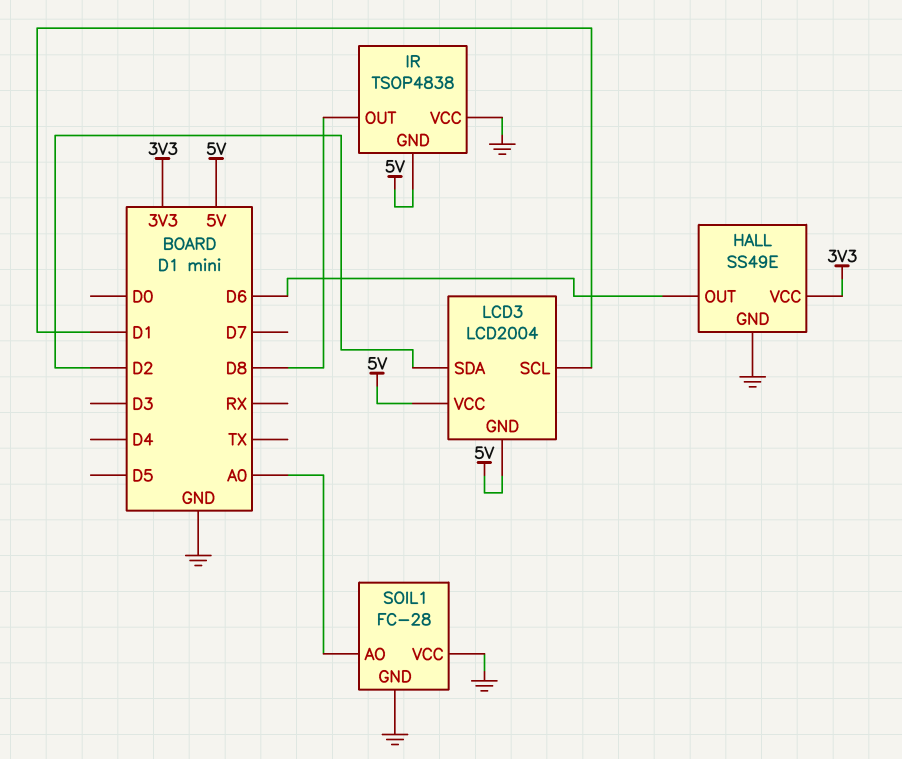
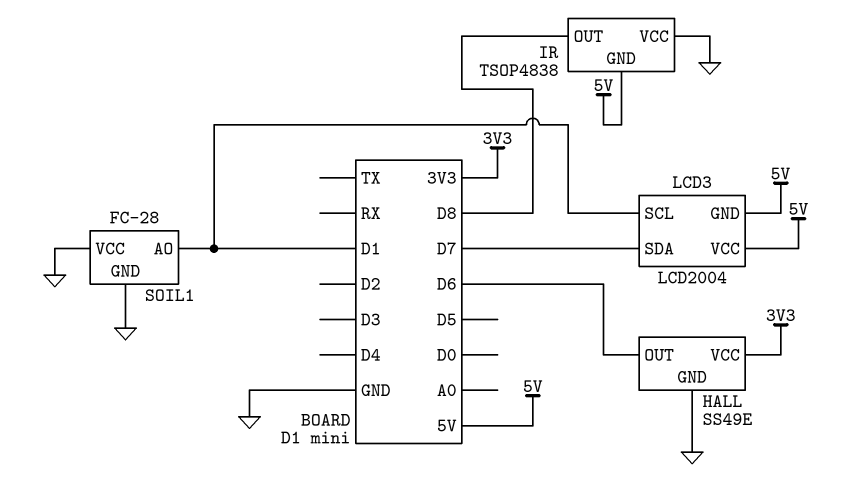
LCD3 pin SDA: D2 -> D7
SOIL1 pin AO: A0 -> D1

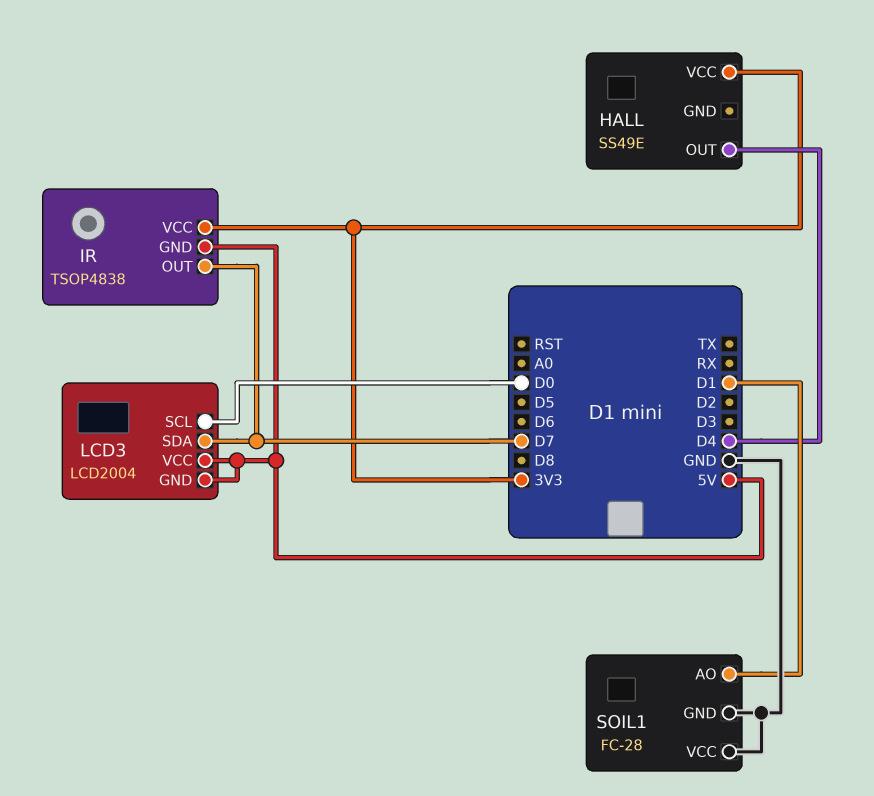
HALL pin GND: GND -> none
HALL pin OUT: D6 -> D4
IR pin OUT: D8 -> D7
IR pin VCC: GND -> 3V3
LCD3 pin SCL: D1 -> D0

